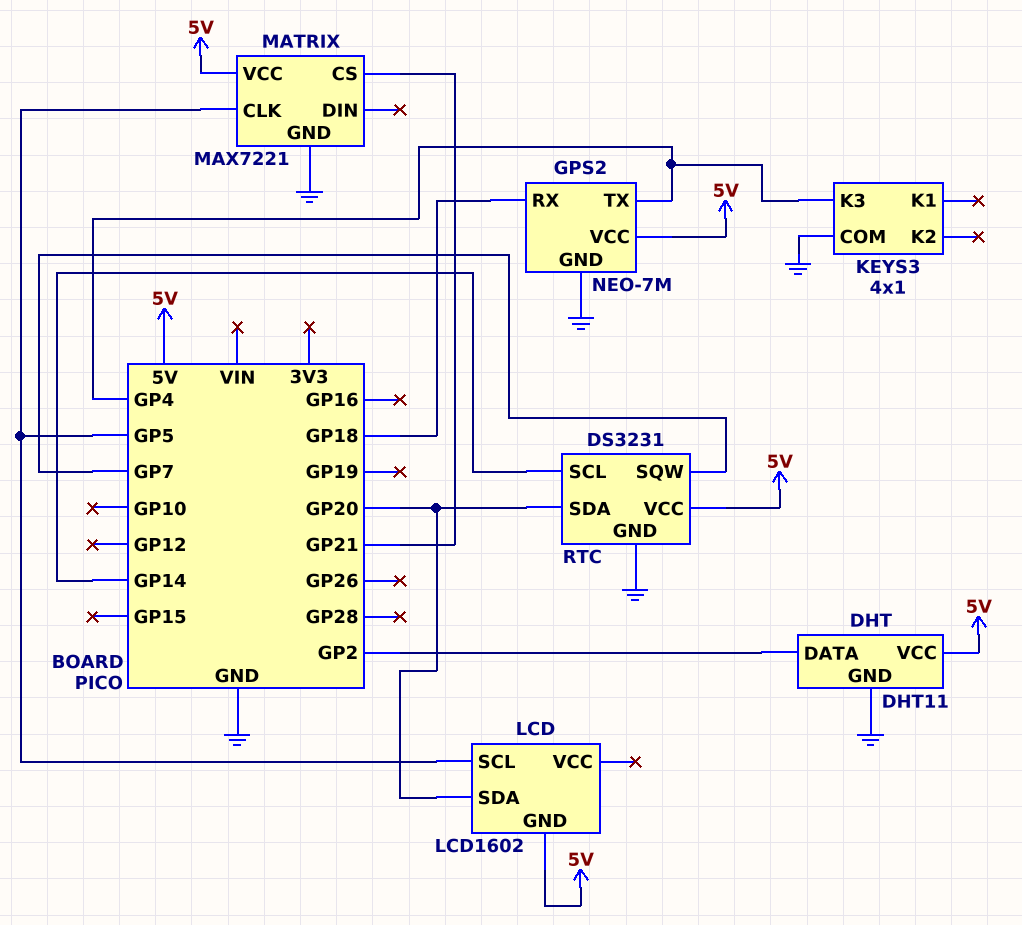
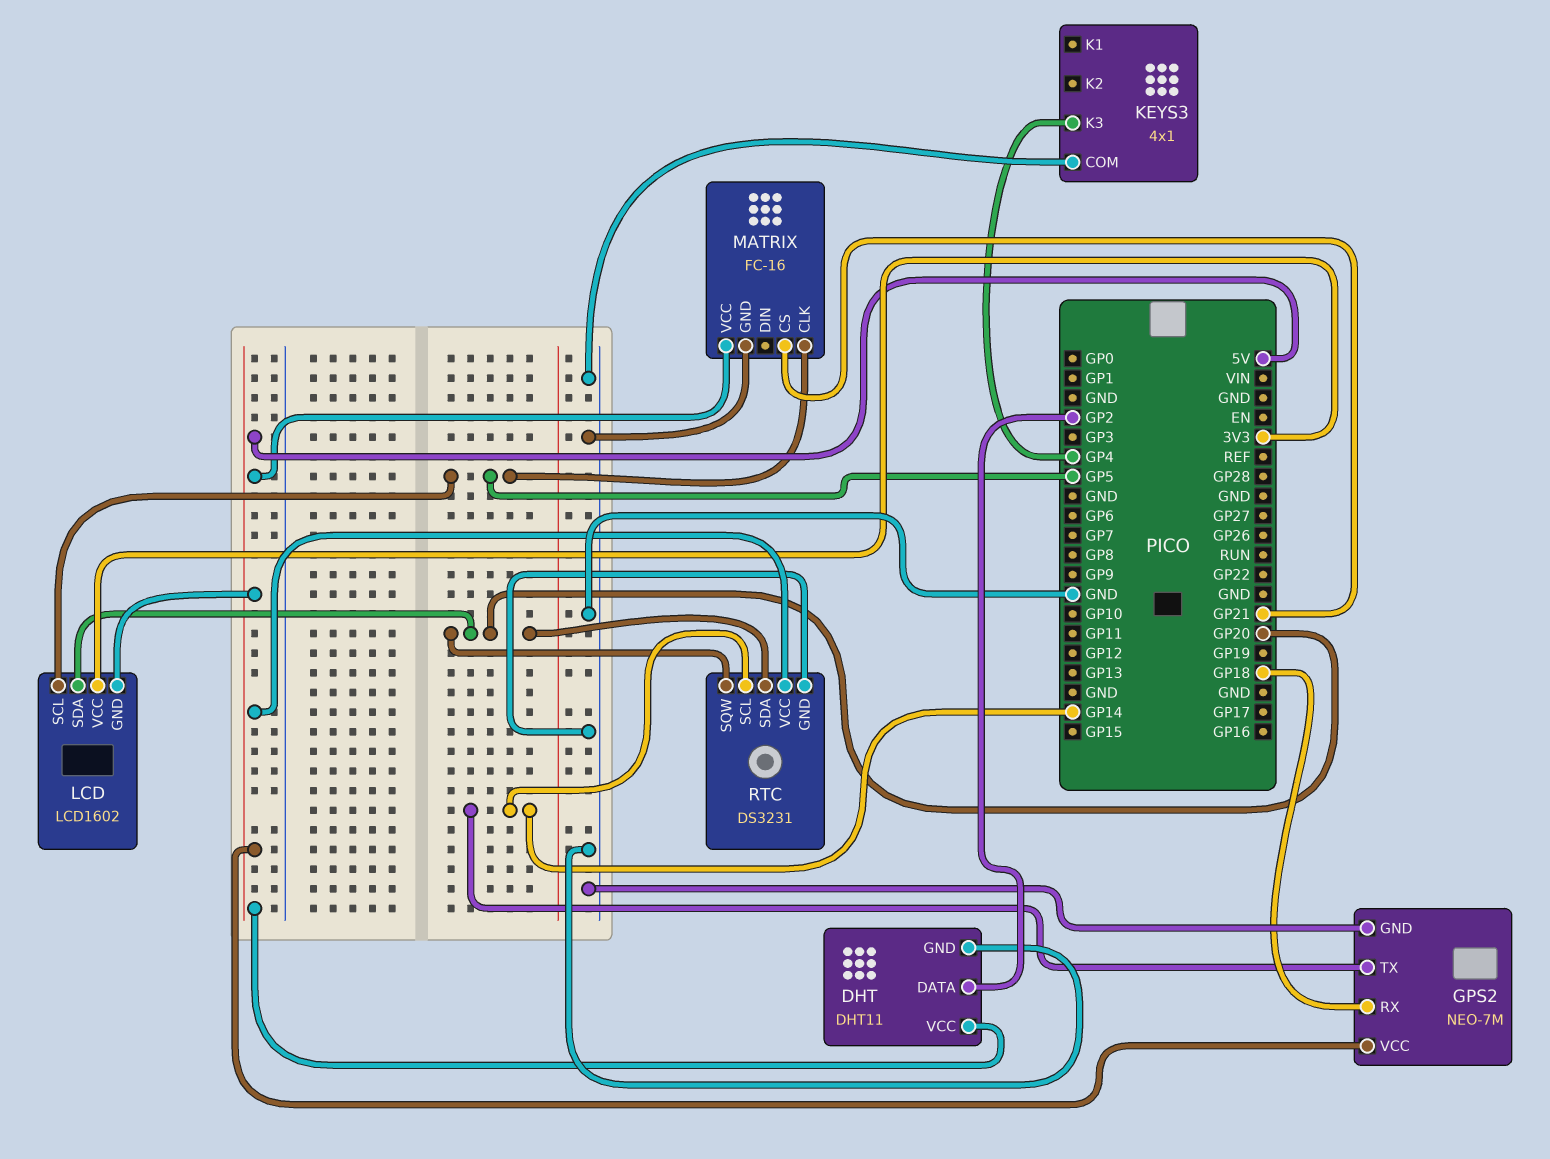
GPS2 pin TX: GP4 -> GP14
LCD pin VCC: none -> 3V3
MATRIX: MAX7221 -> FC-16
RTC pin SQW: GP7 -> GP20

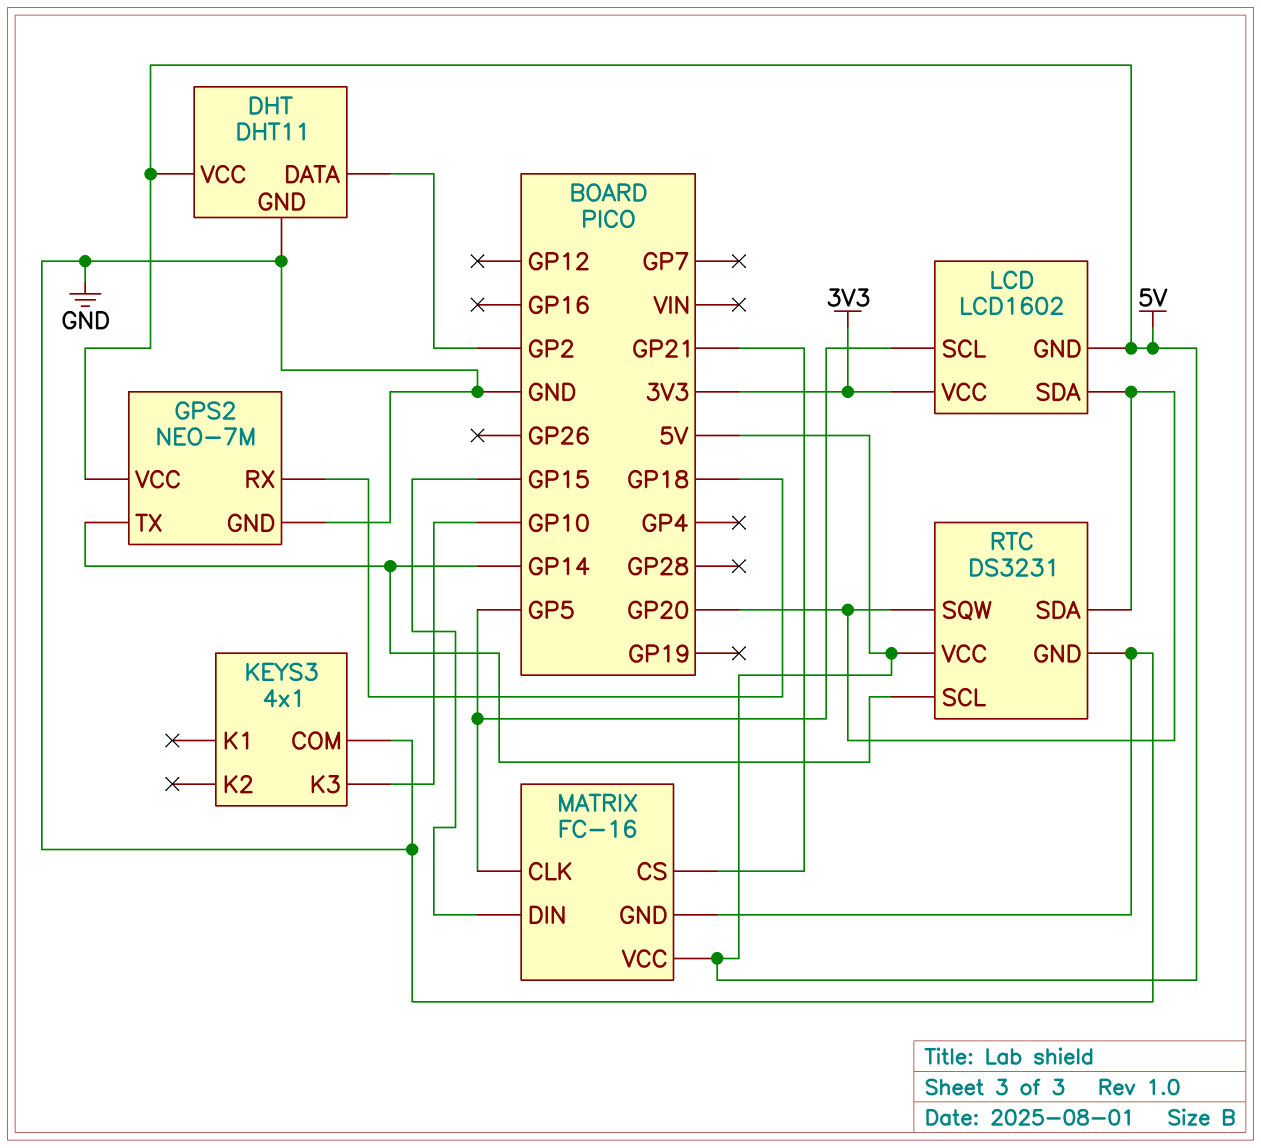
KEYS3 pin K3: GP4 -> GP10
MATRIX pin DIN: none -> GP15

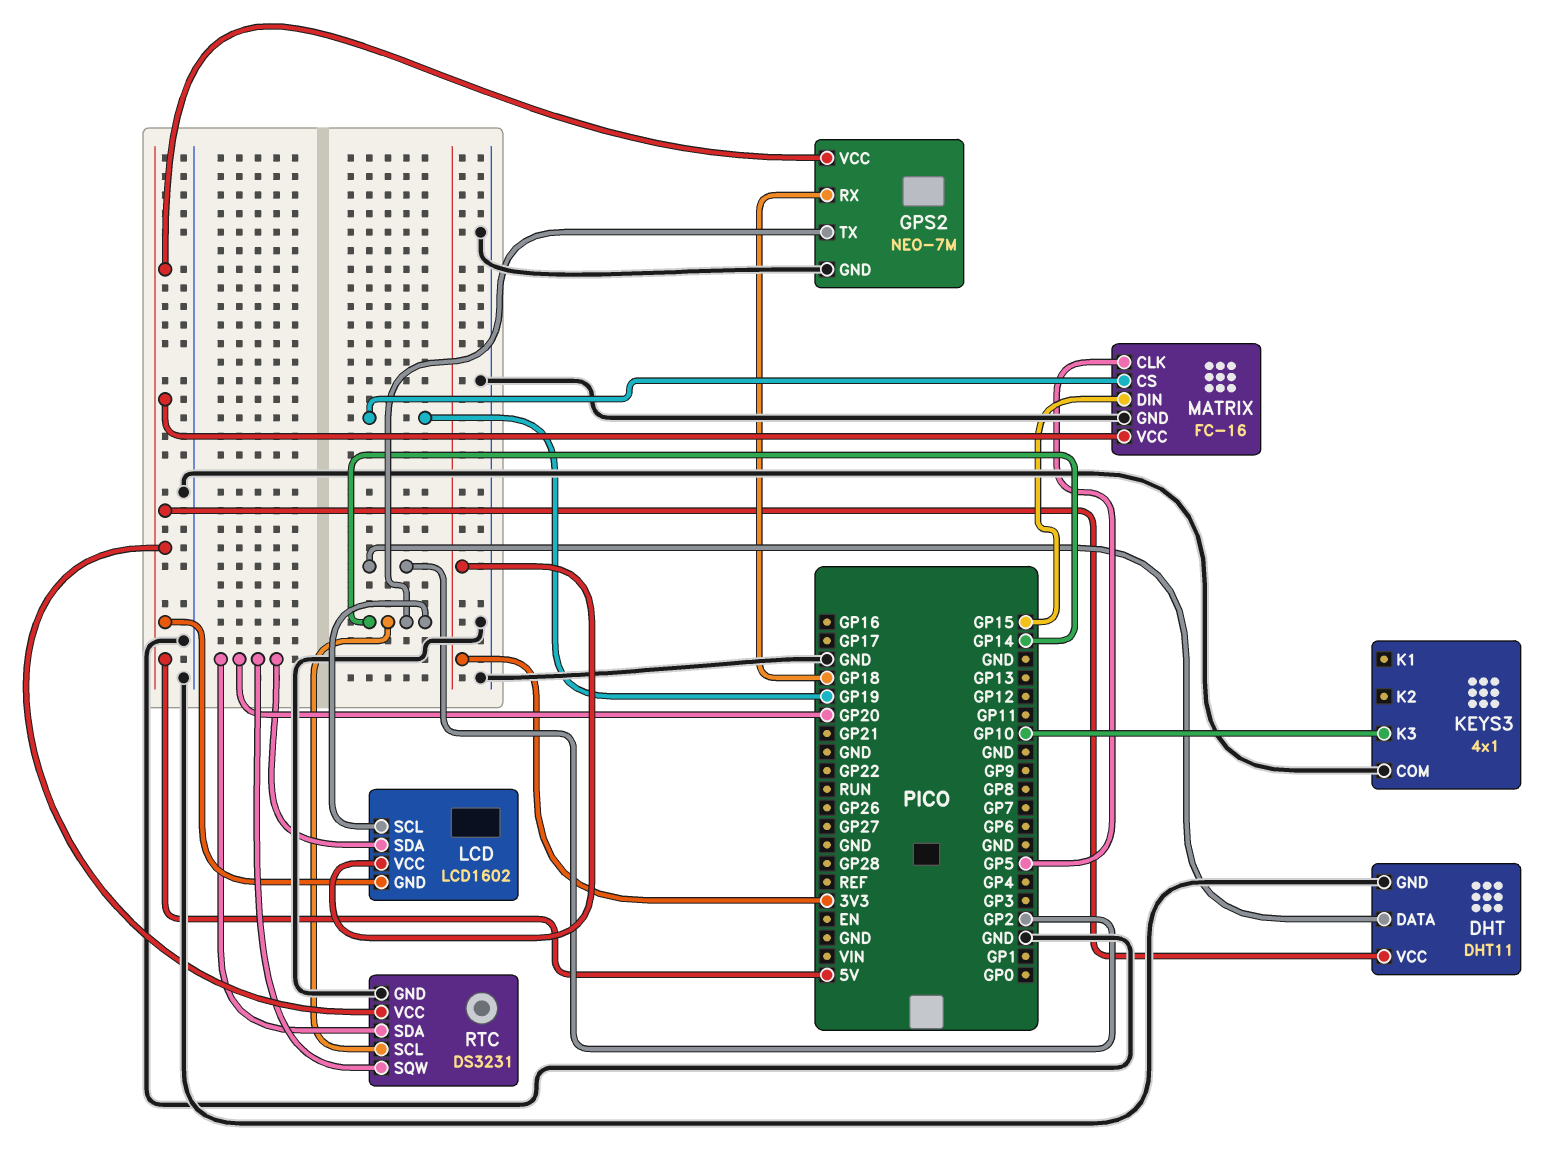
LCD pin SCL: GP5 -> GP14
MATRIX pin CS: GP21 -> GP19

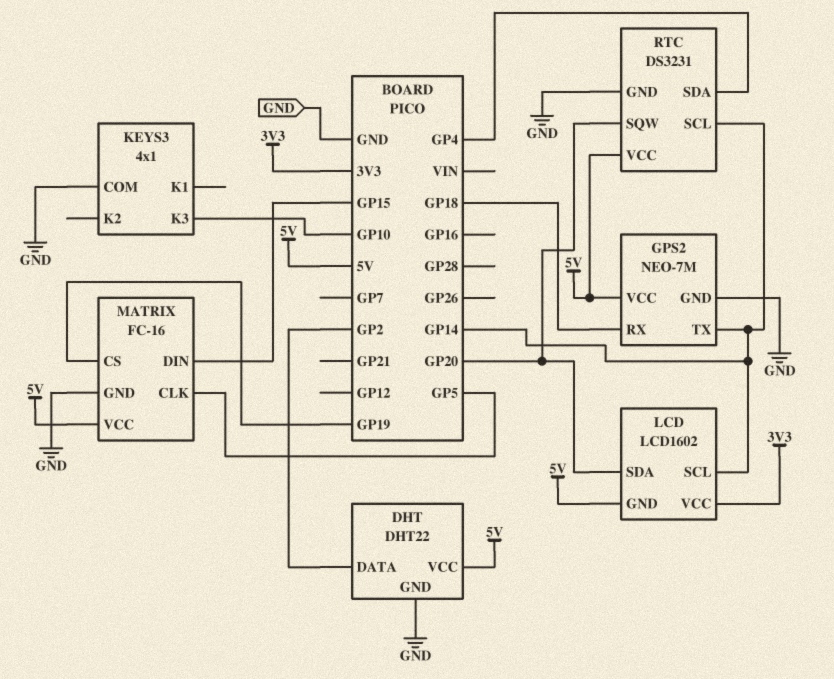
DHT: DHT11 -> DHT22
RTC pin SDA: GP20 -> GP4

